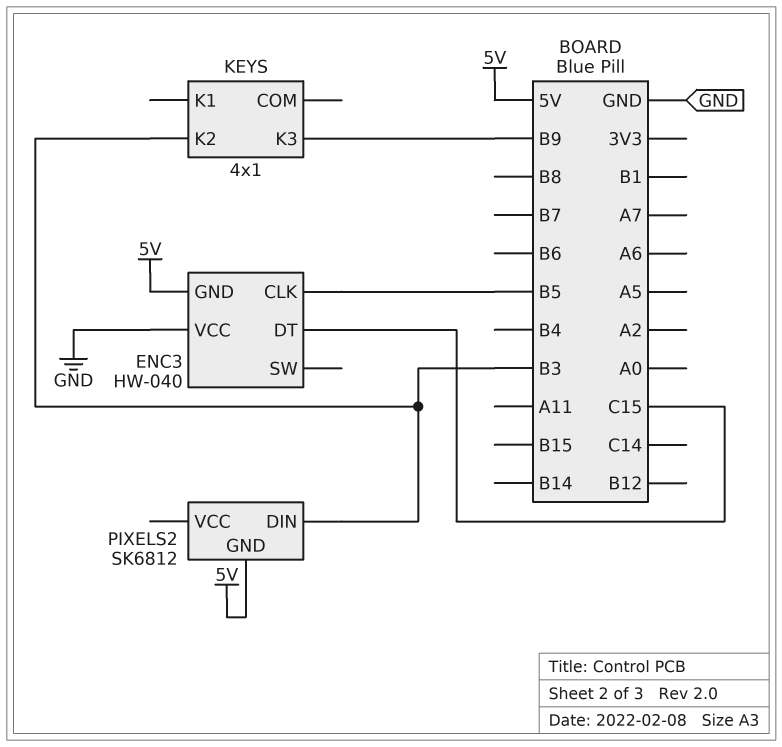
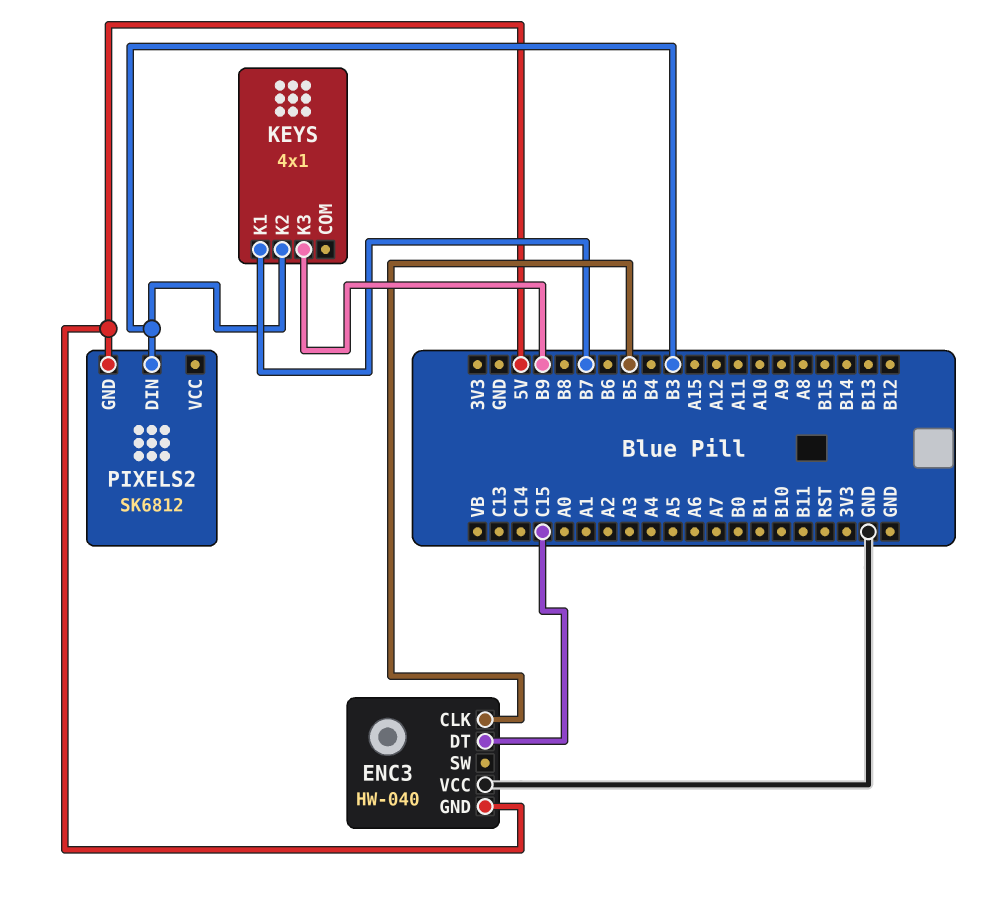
KEYS pin K1: none -> B7

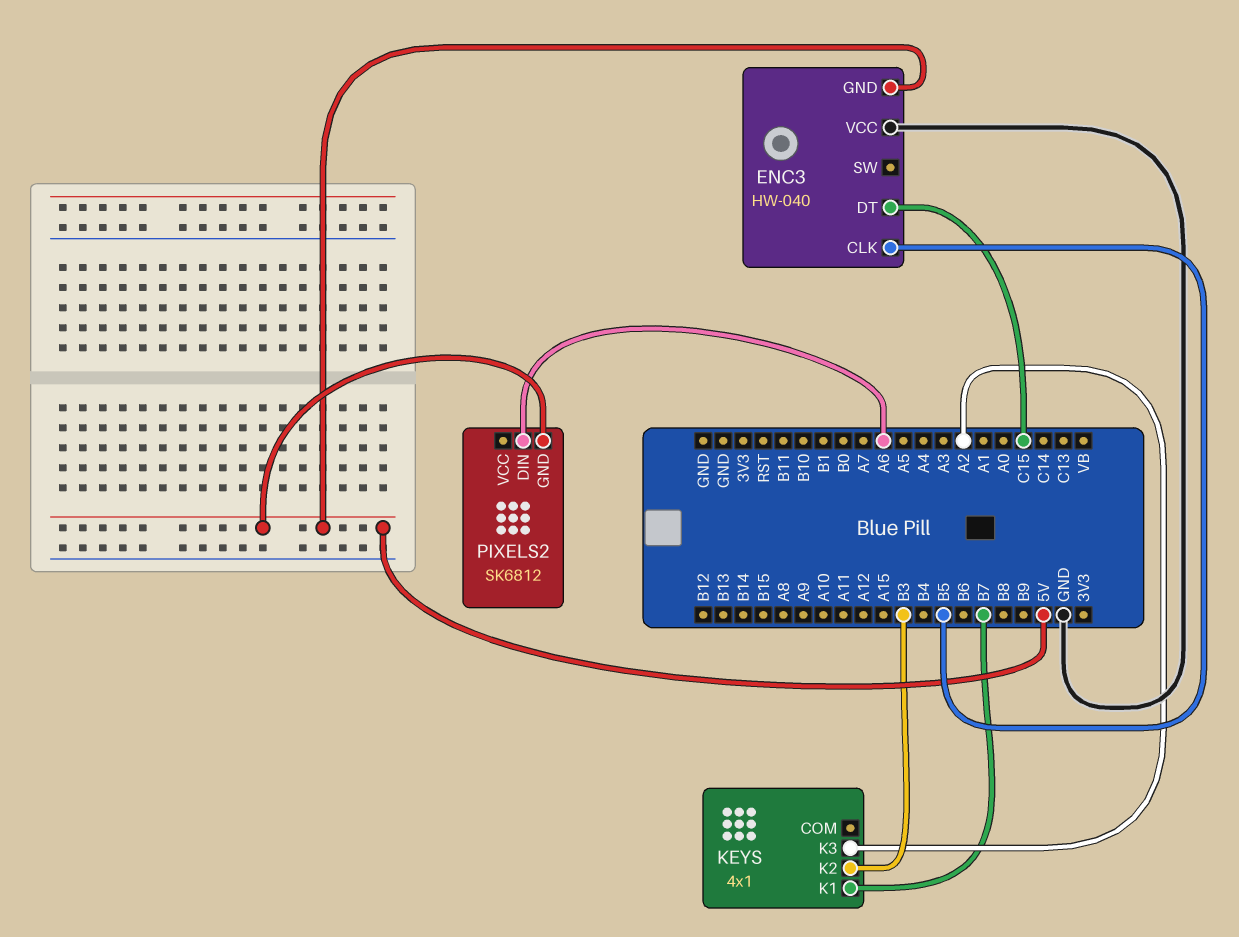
KEYS pin K3: B9 -> A2
PIXELS2 pin DIN: B3 -> A6

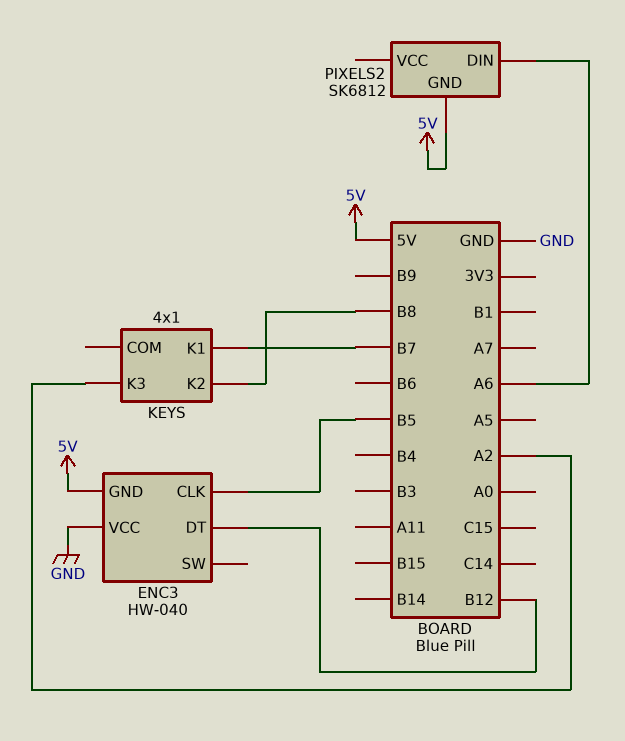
ENC3 pin DT: C15 -> B12
KEYS pin K2: B3 -> B8

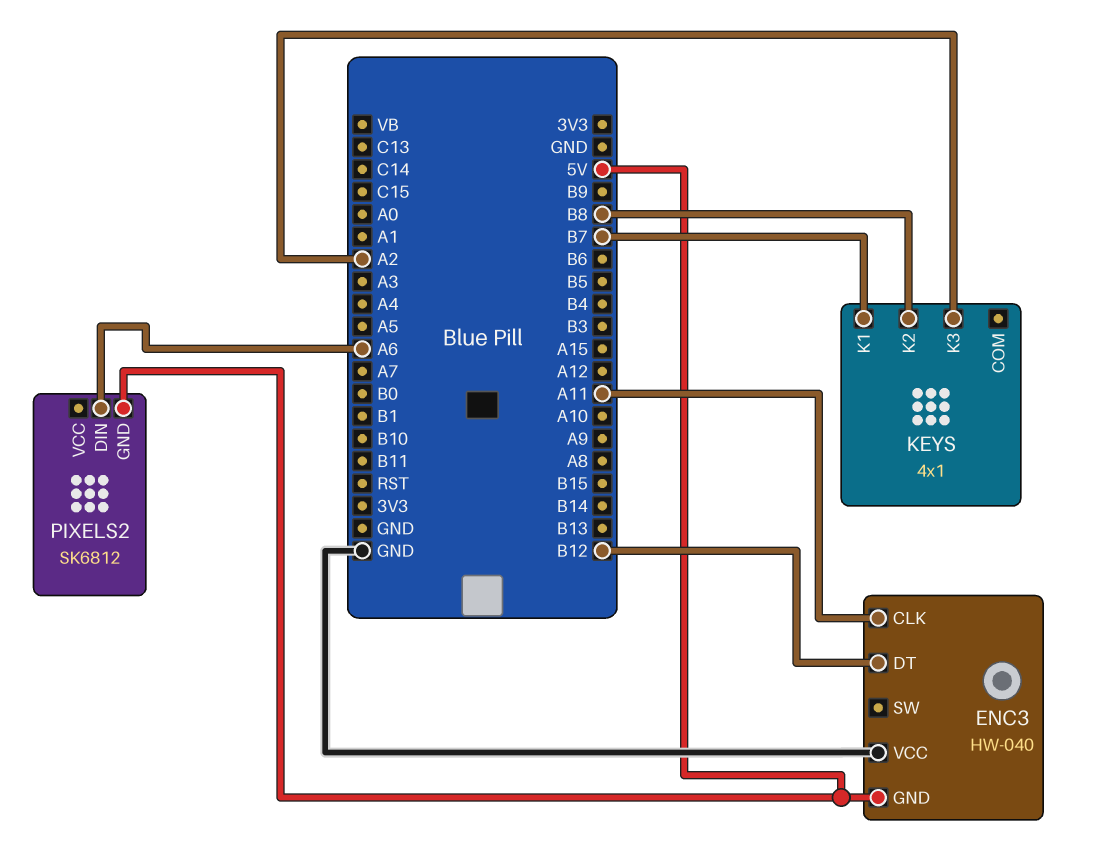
ENC3 pin CLK: B5 -> A11

